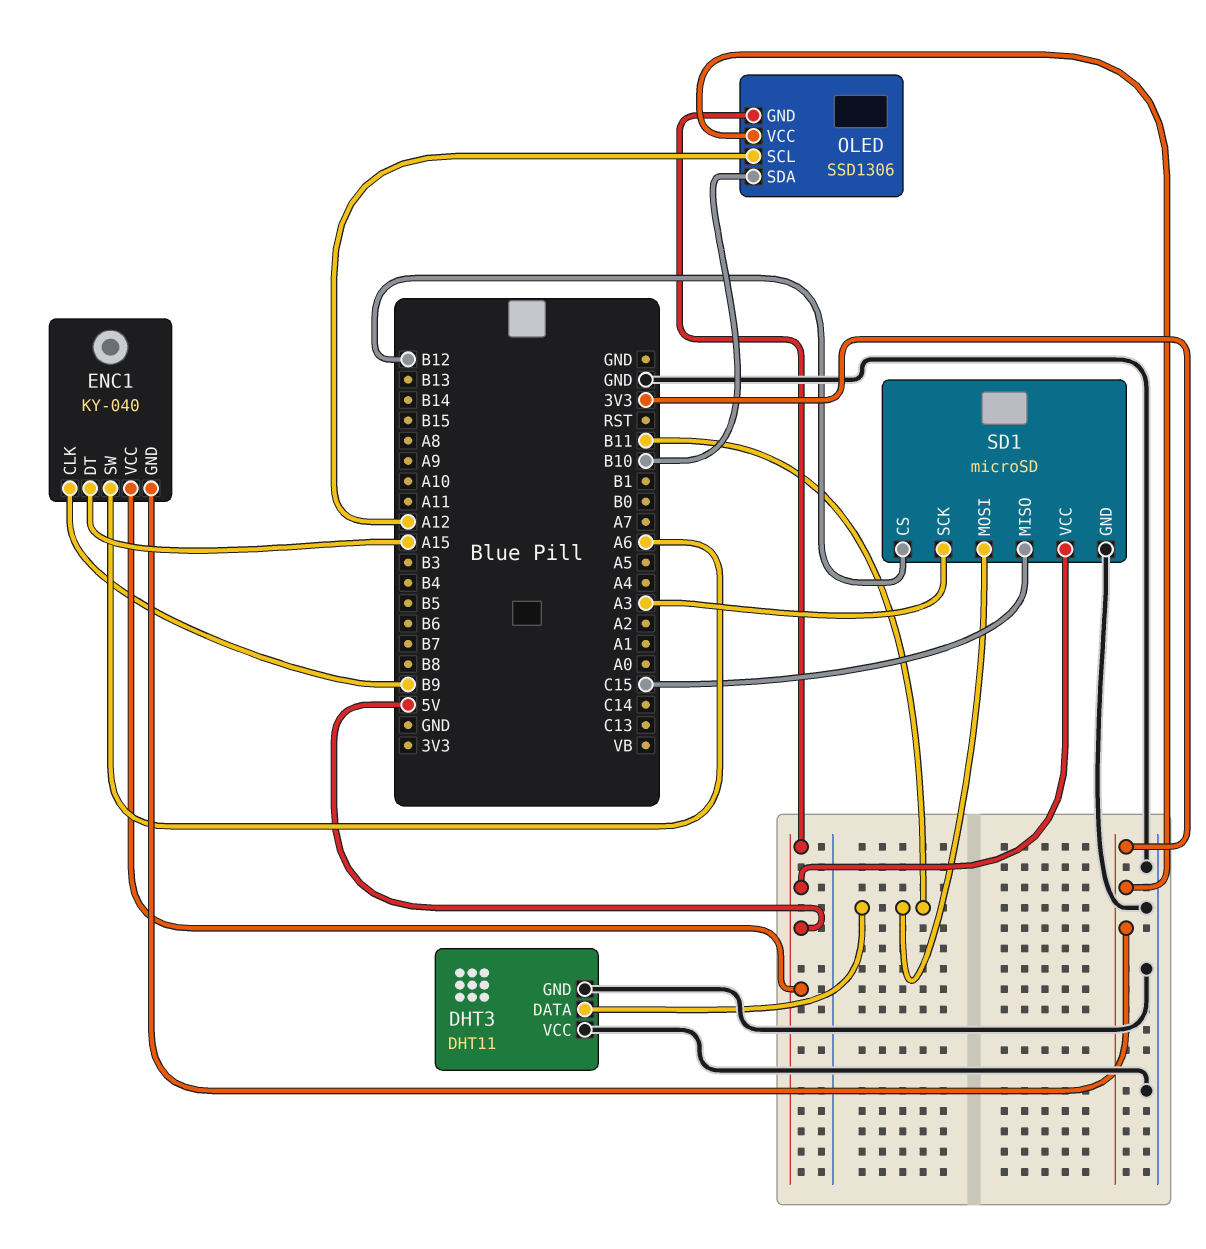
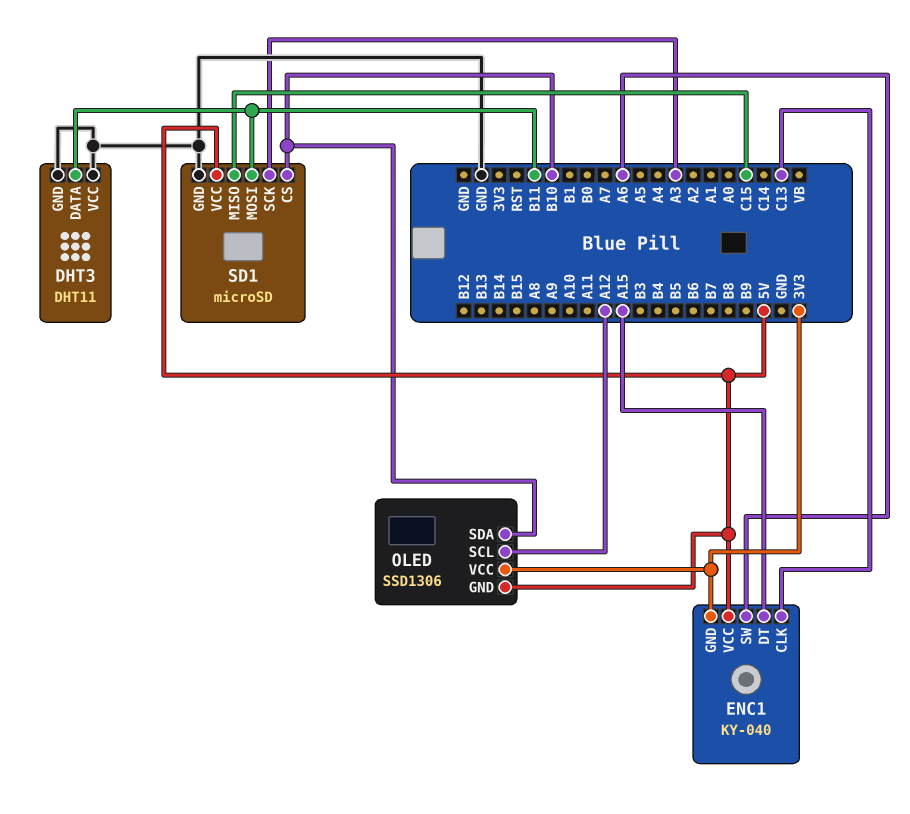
ENC1 pin CLK: B9 -> C13
SD1 pin CS: B12 -> B10

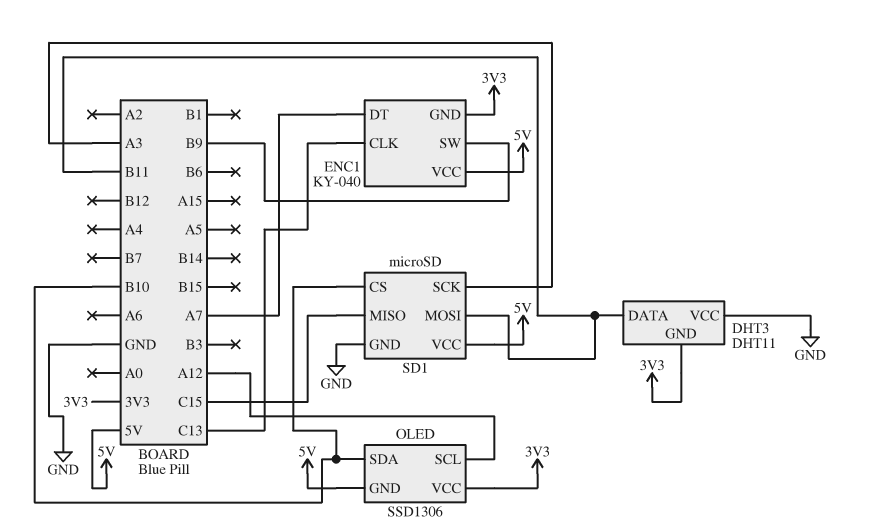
DHT3 pin GND: GND -> 3V3
ENC1 pin DT: A15 -> A7
ENC1 pin SW: A6 -> B9

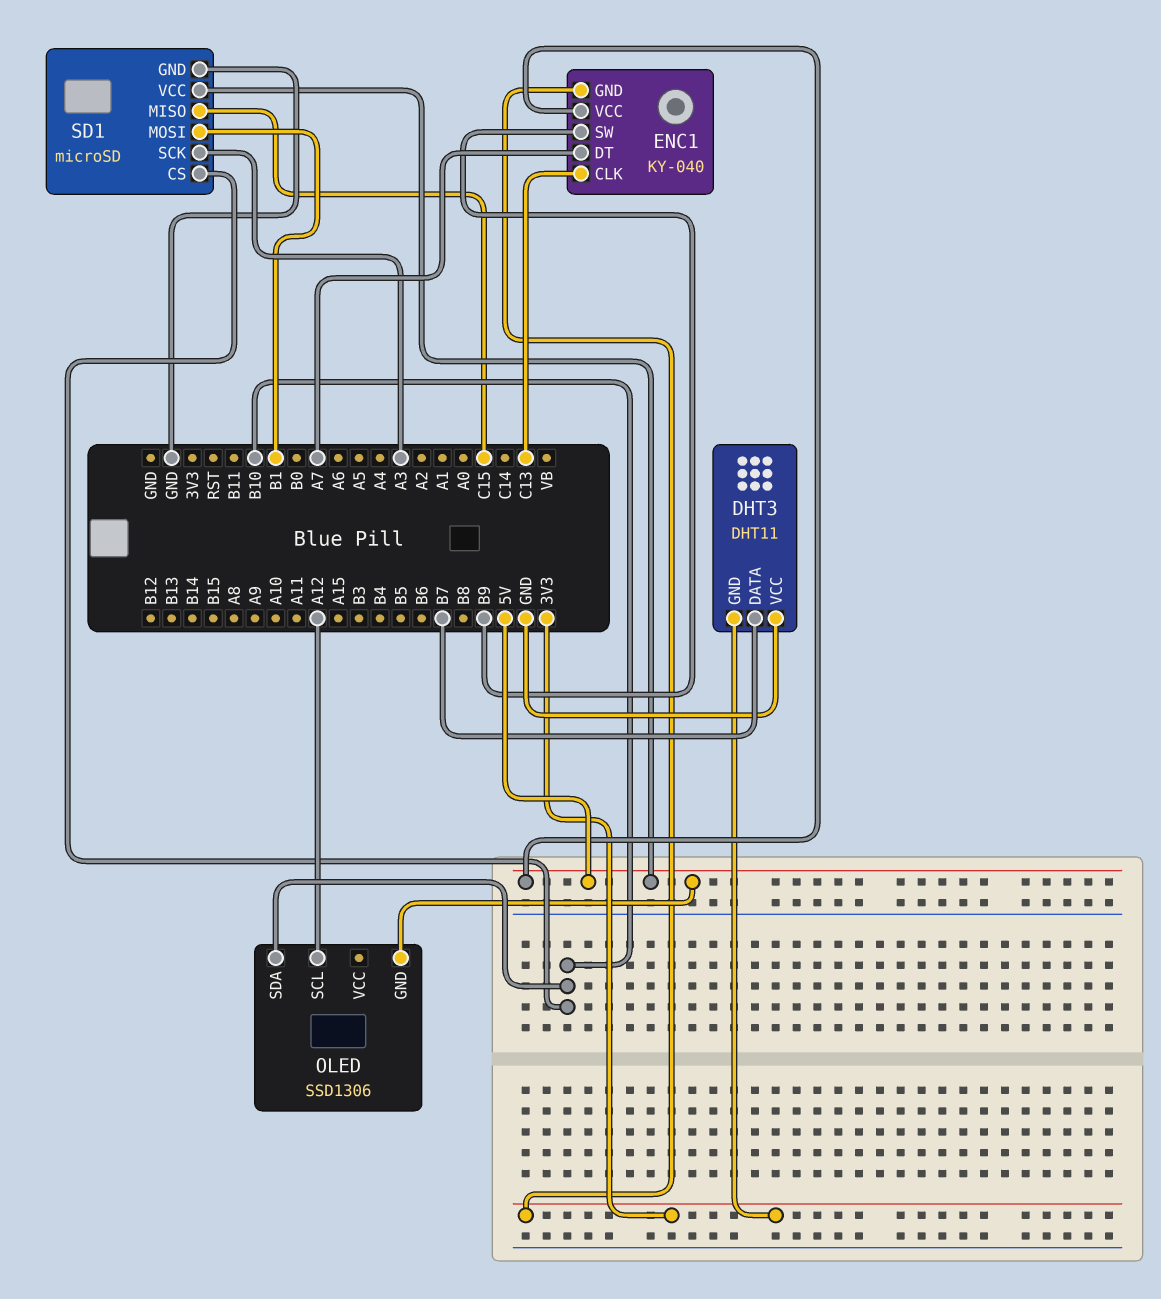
DHT3 pin DATA: B11 -> B7
OLED pin VCC: 3V3 -> none
SD1 pin MOSI: B11 -> B1

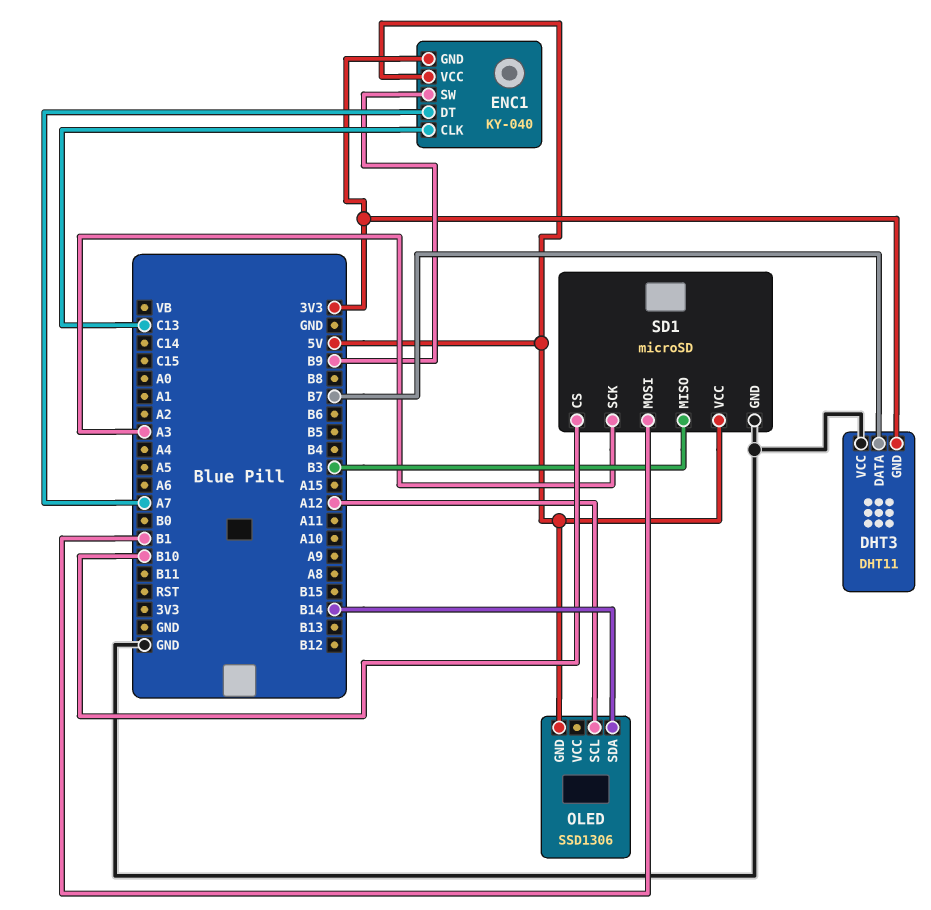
OLED pin SDA: B10 -> B14
SD1 pin MISO: C15 -> B3

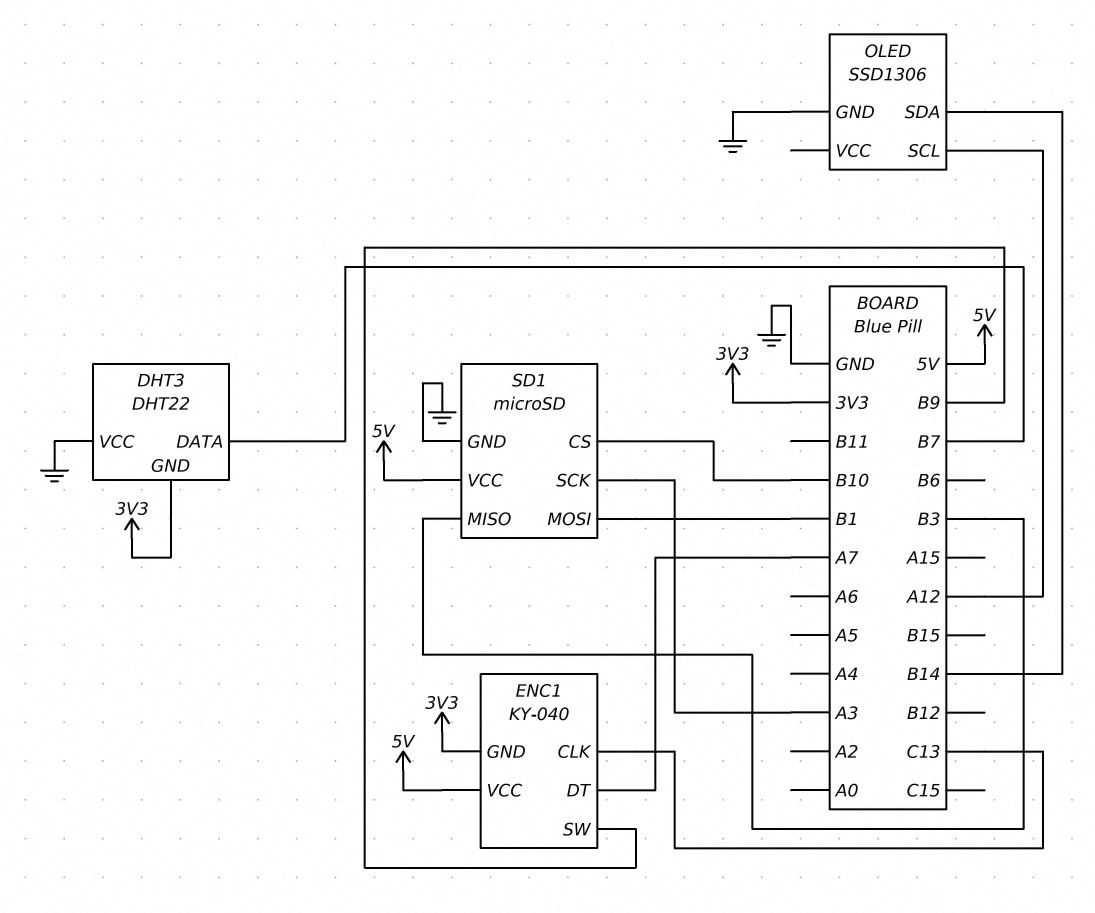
DHT3: DHT11 -> DHT22
OLED pin GND: 5V -> GND

